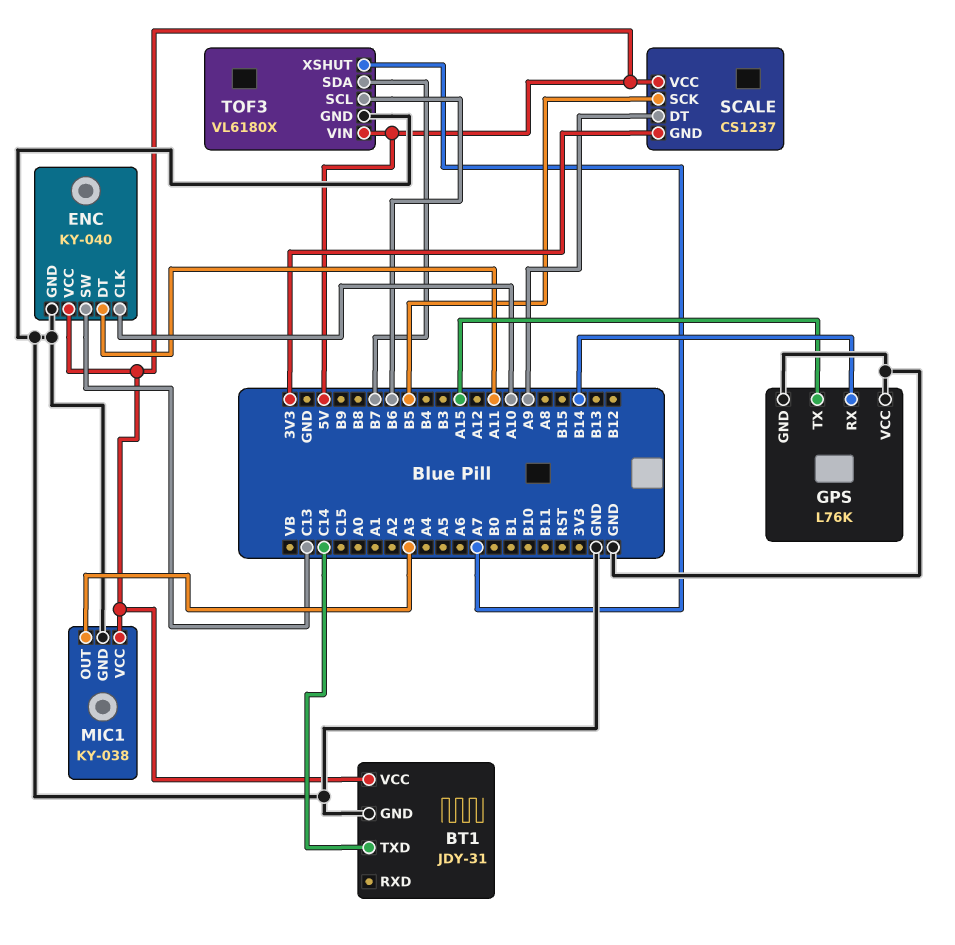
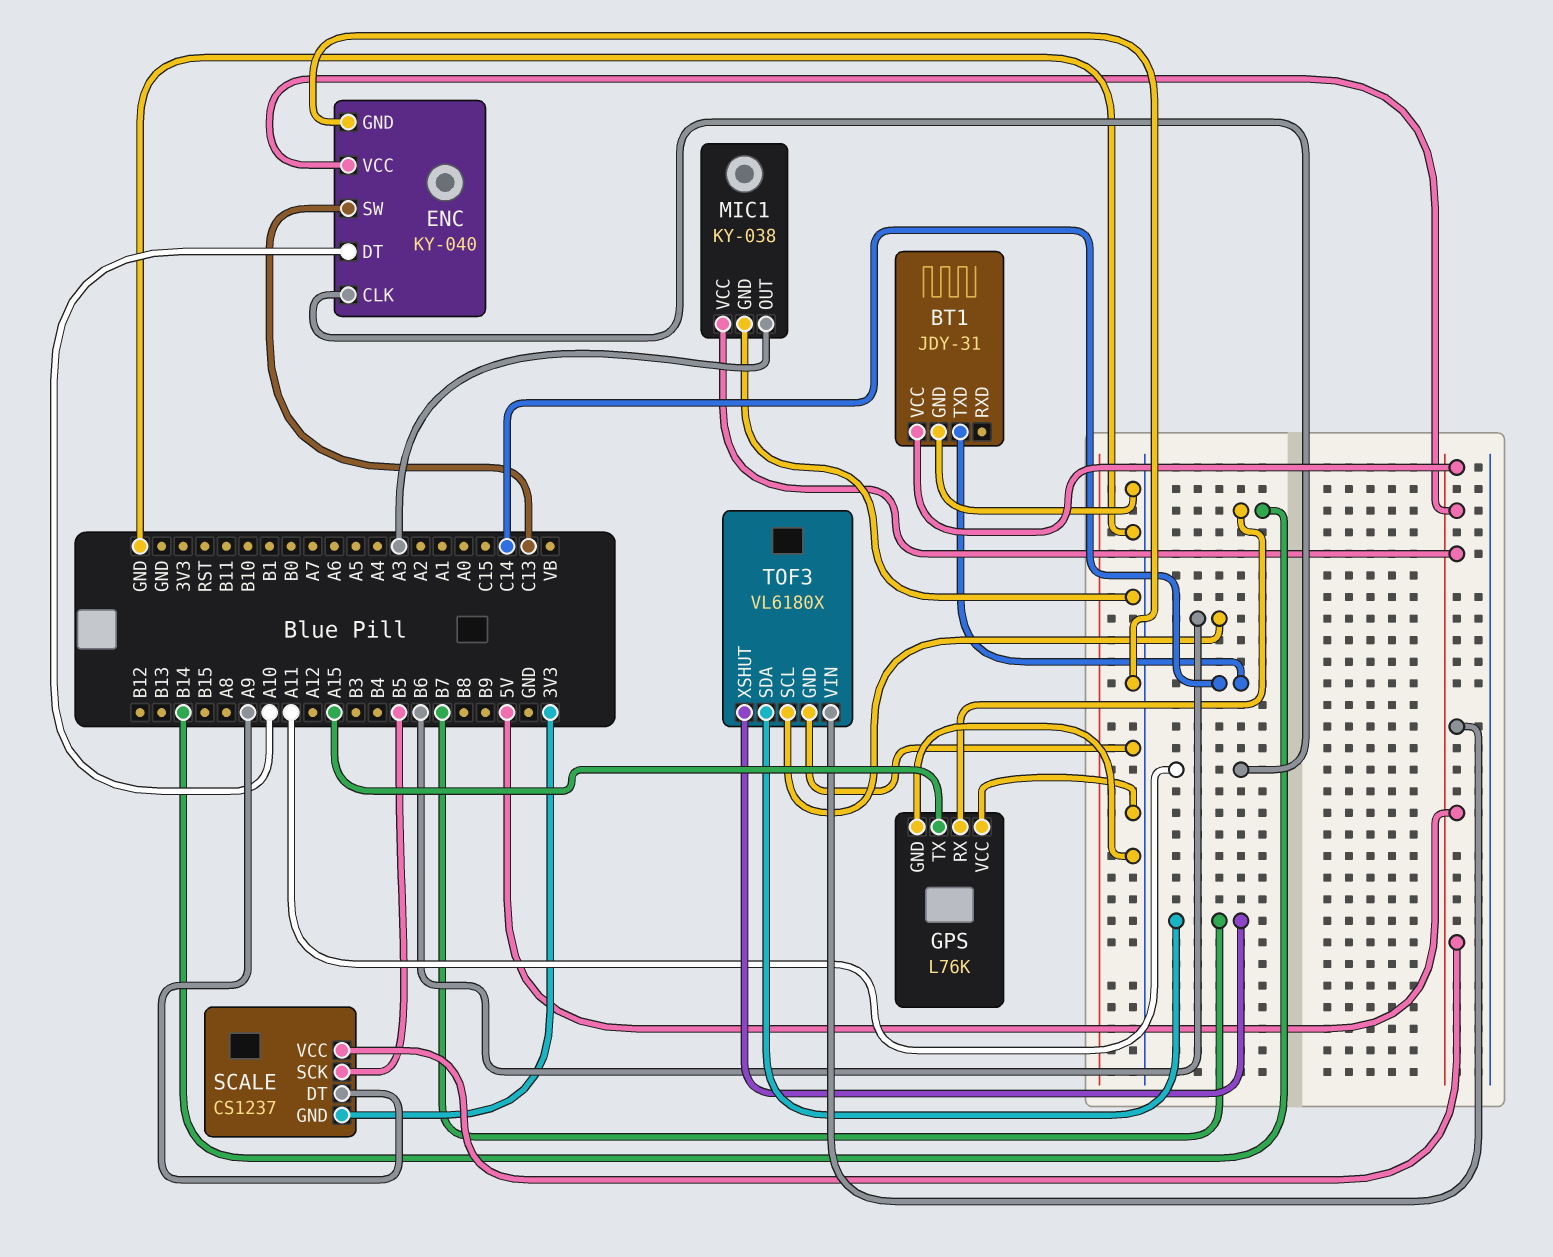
ENC pin CLK: A10 -> A11
ENC pin DT: A11 -> A10
TOF3 pin XSHUT: A7 -> B7

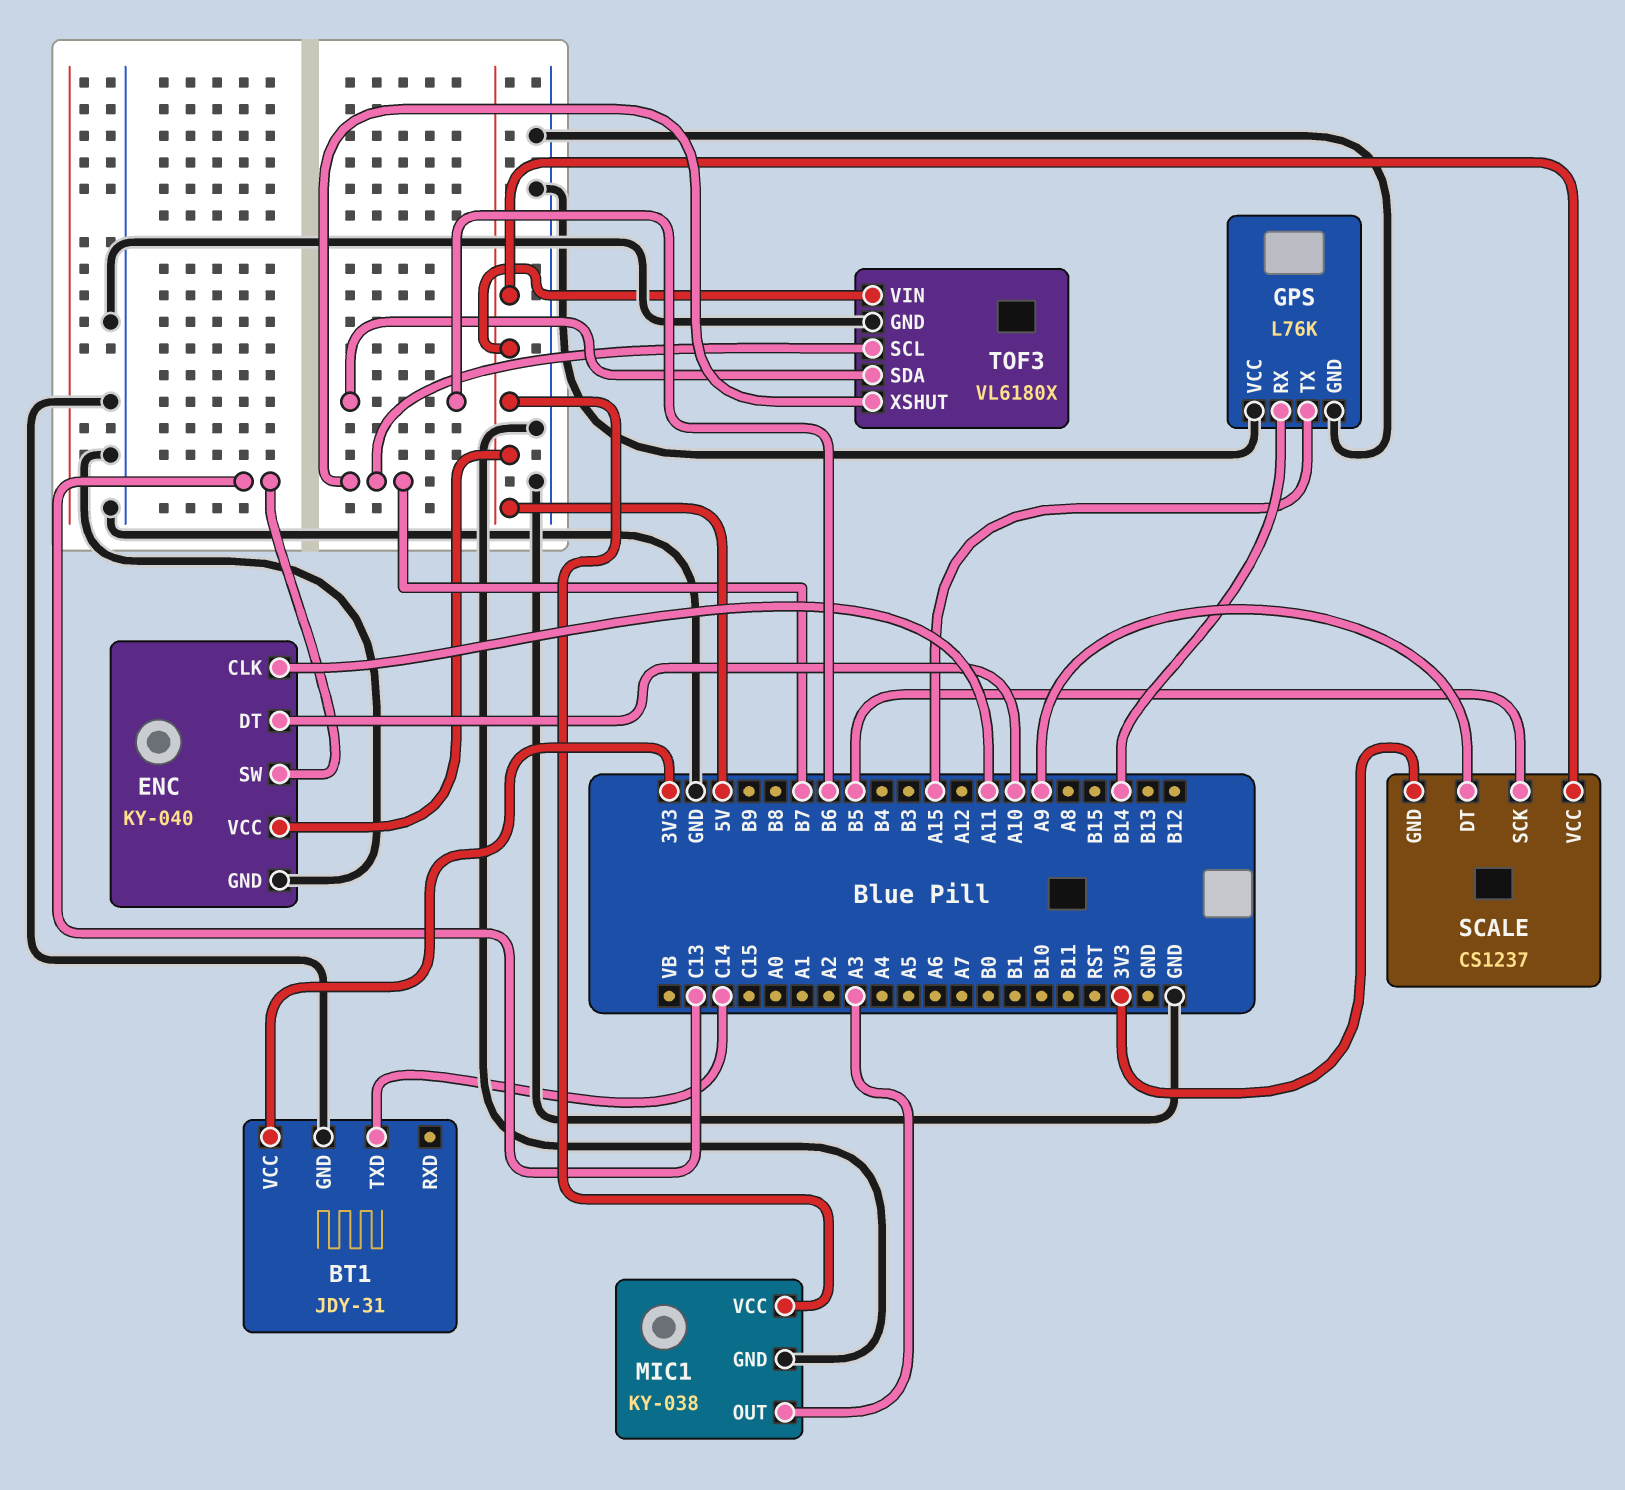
BT1 pin VCC: 5V -> 3V3
TOF3 pin SCL: B6 -> B7
TOF3 pin SDA: B7 -> B6

